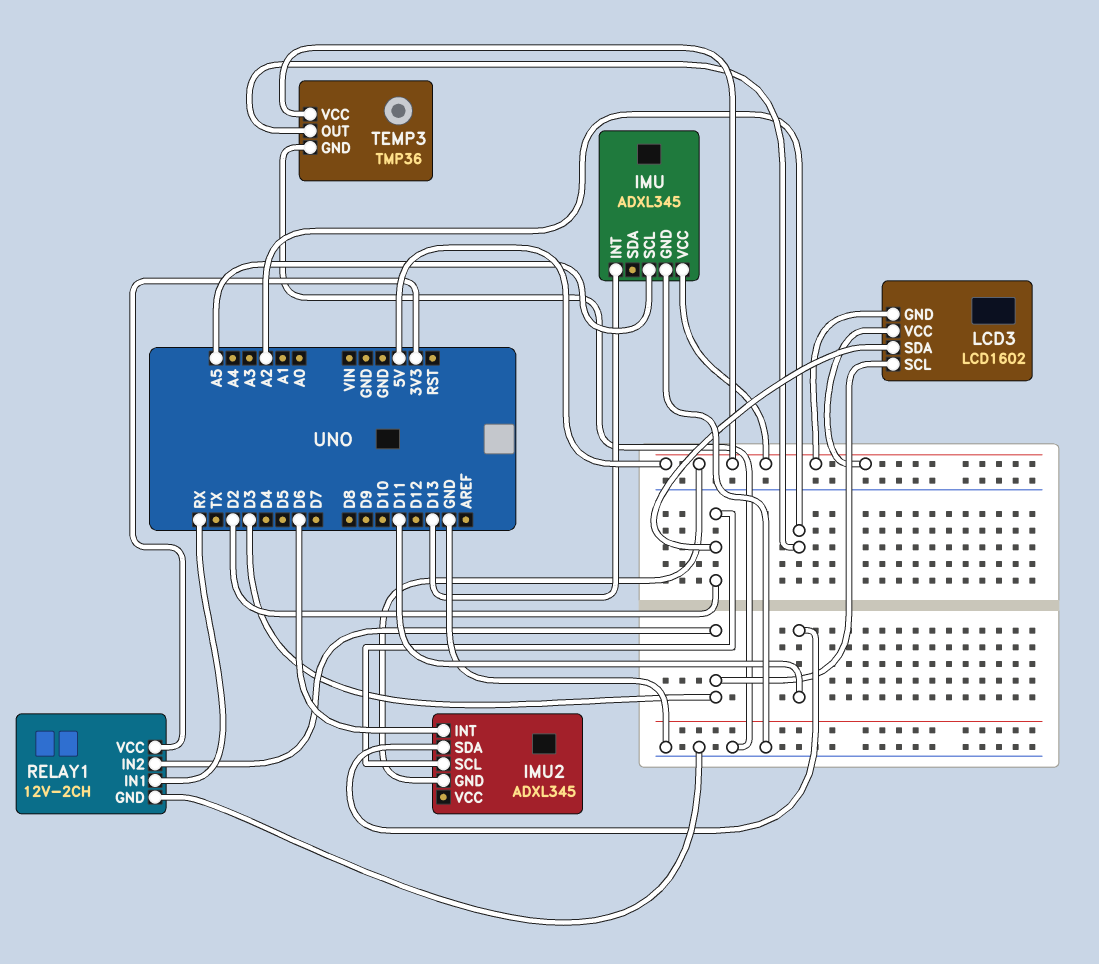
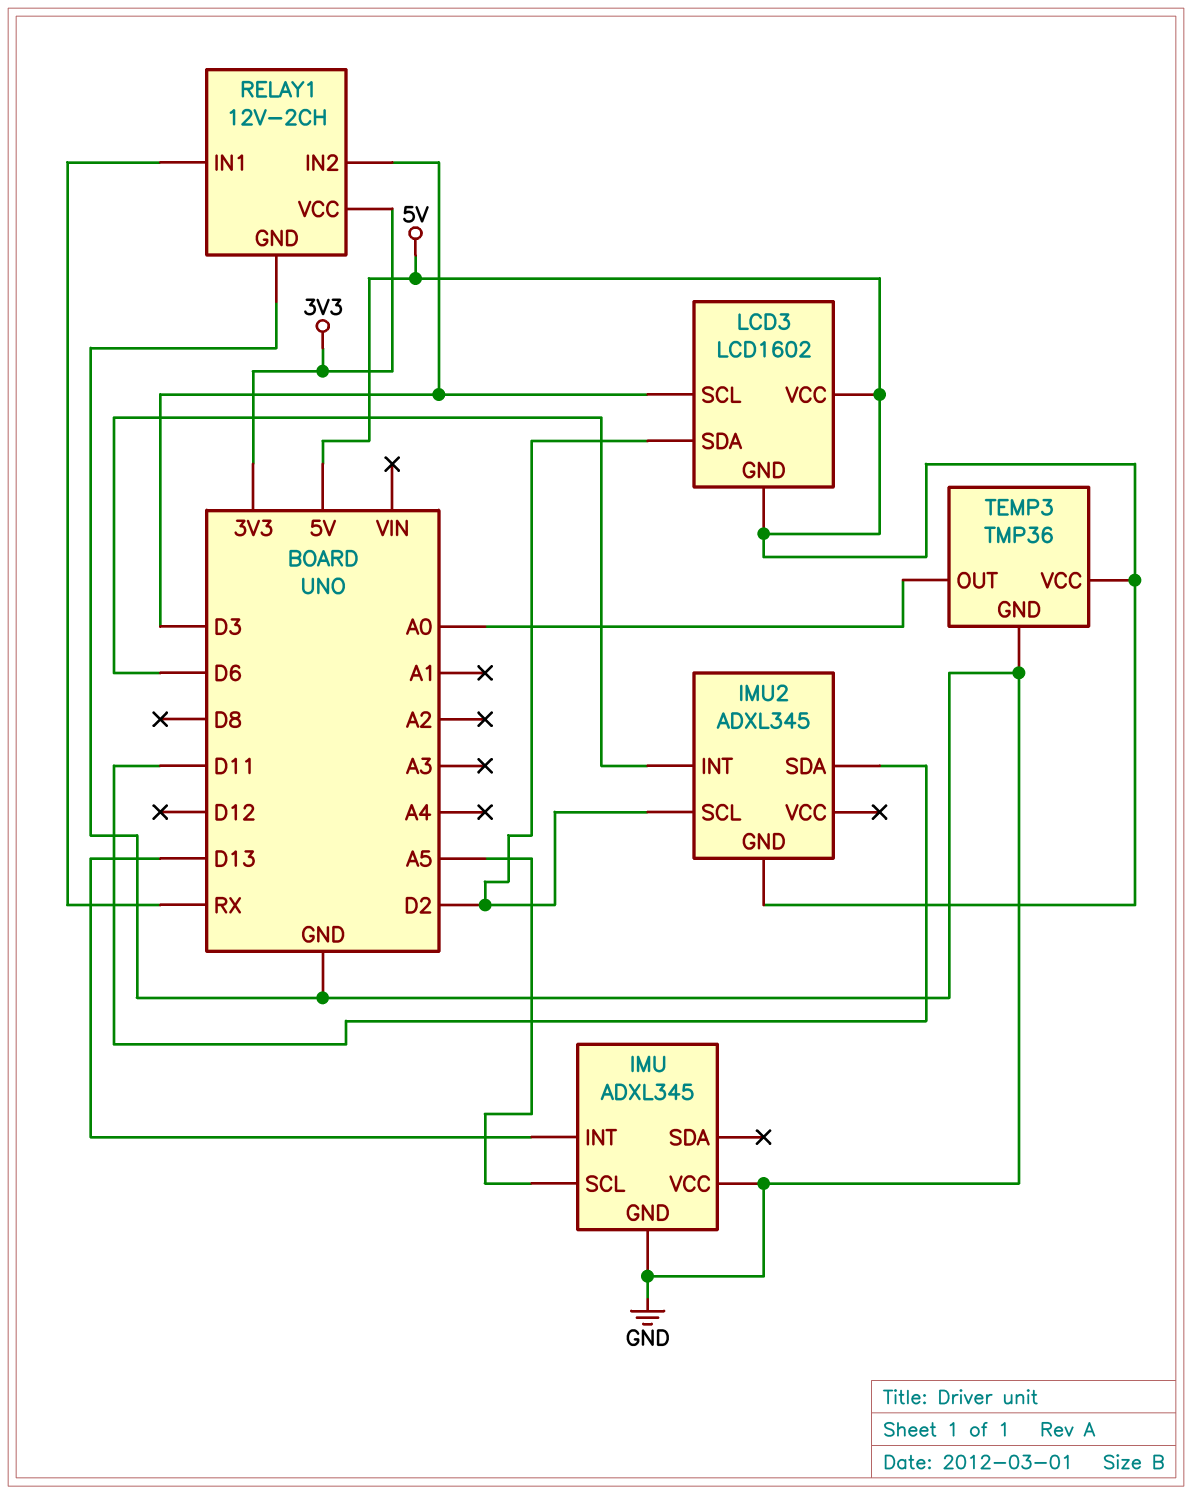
IMU pin VCC: 5V -> GND
TEMP3 pin OUT: A2 -> A0

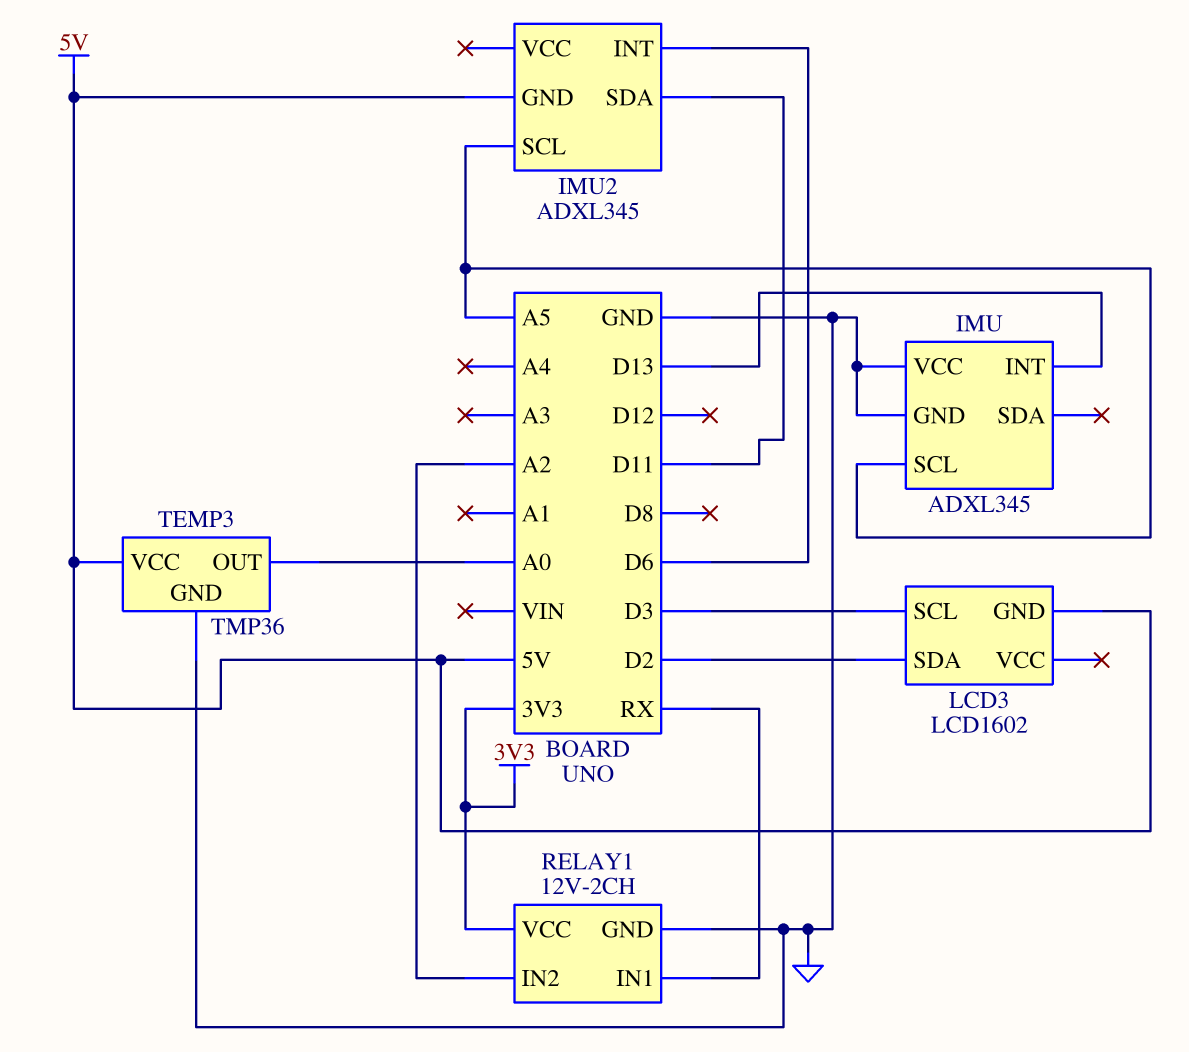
IMU2 pin SCL: D2 -> A5
LCD3 pin VCC: 5V -> none
RELAY1 pin IN2: D3 -> A2

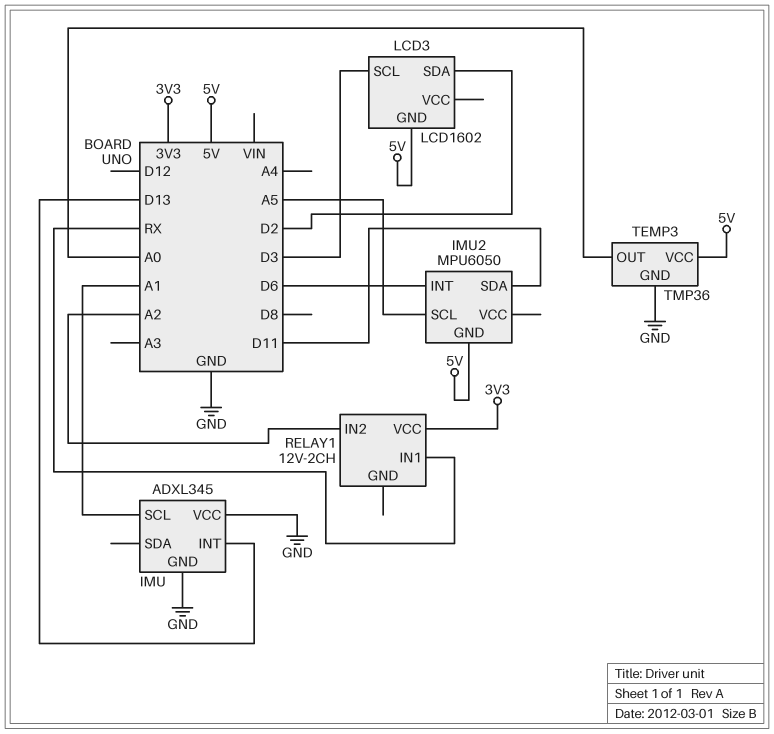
IMU pin SCL: A5 -> A1
IMU2: ADXL345 -> MPU6050
RELAY1 pin GND: GND -> none

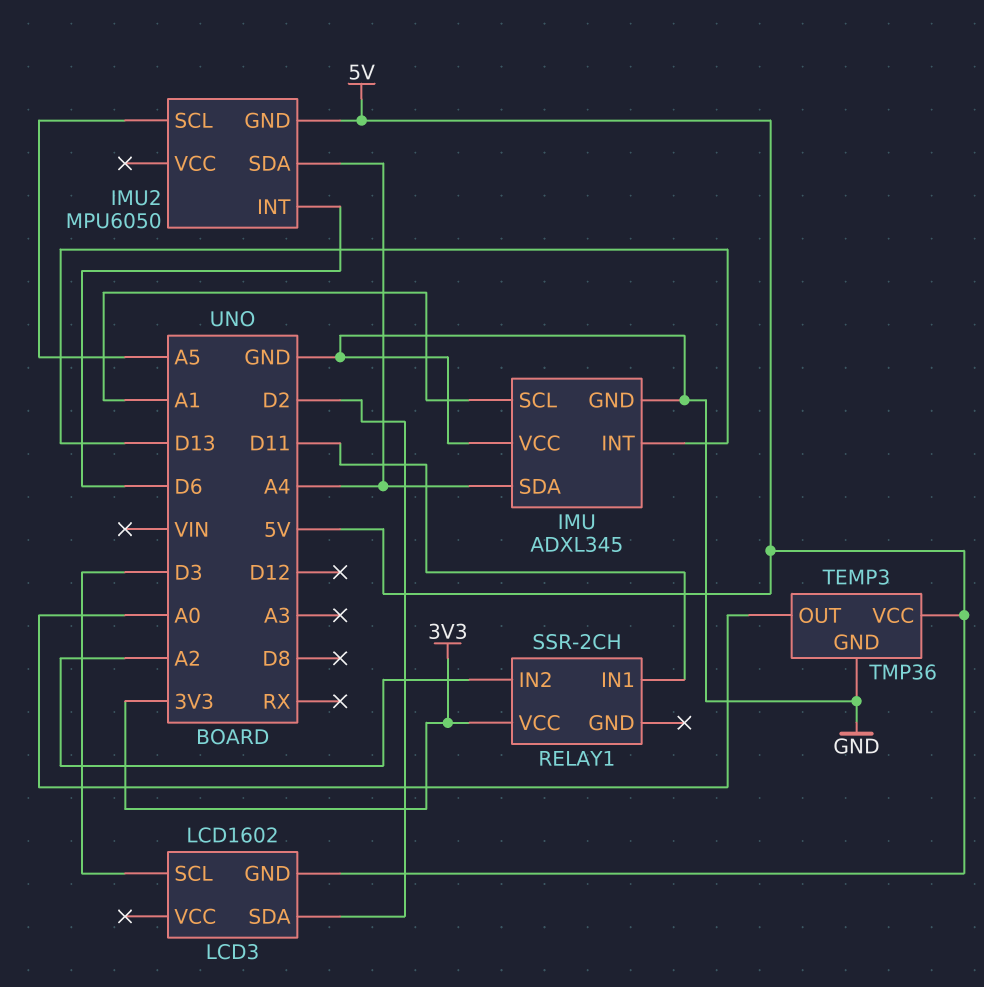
IMU pin SDA: none -> A4
IMU2 pin SDA: D11 -> A4
RELAY1: 12V-2CH -> SSR-2CH
RELAY1 pin IN1: RX -> D11

